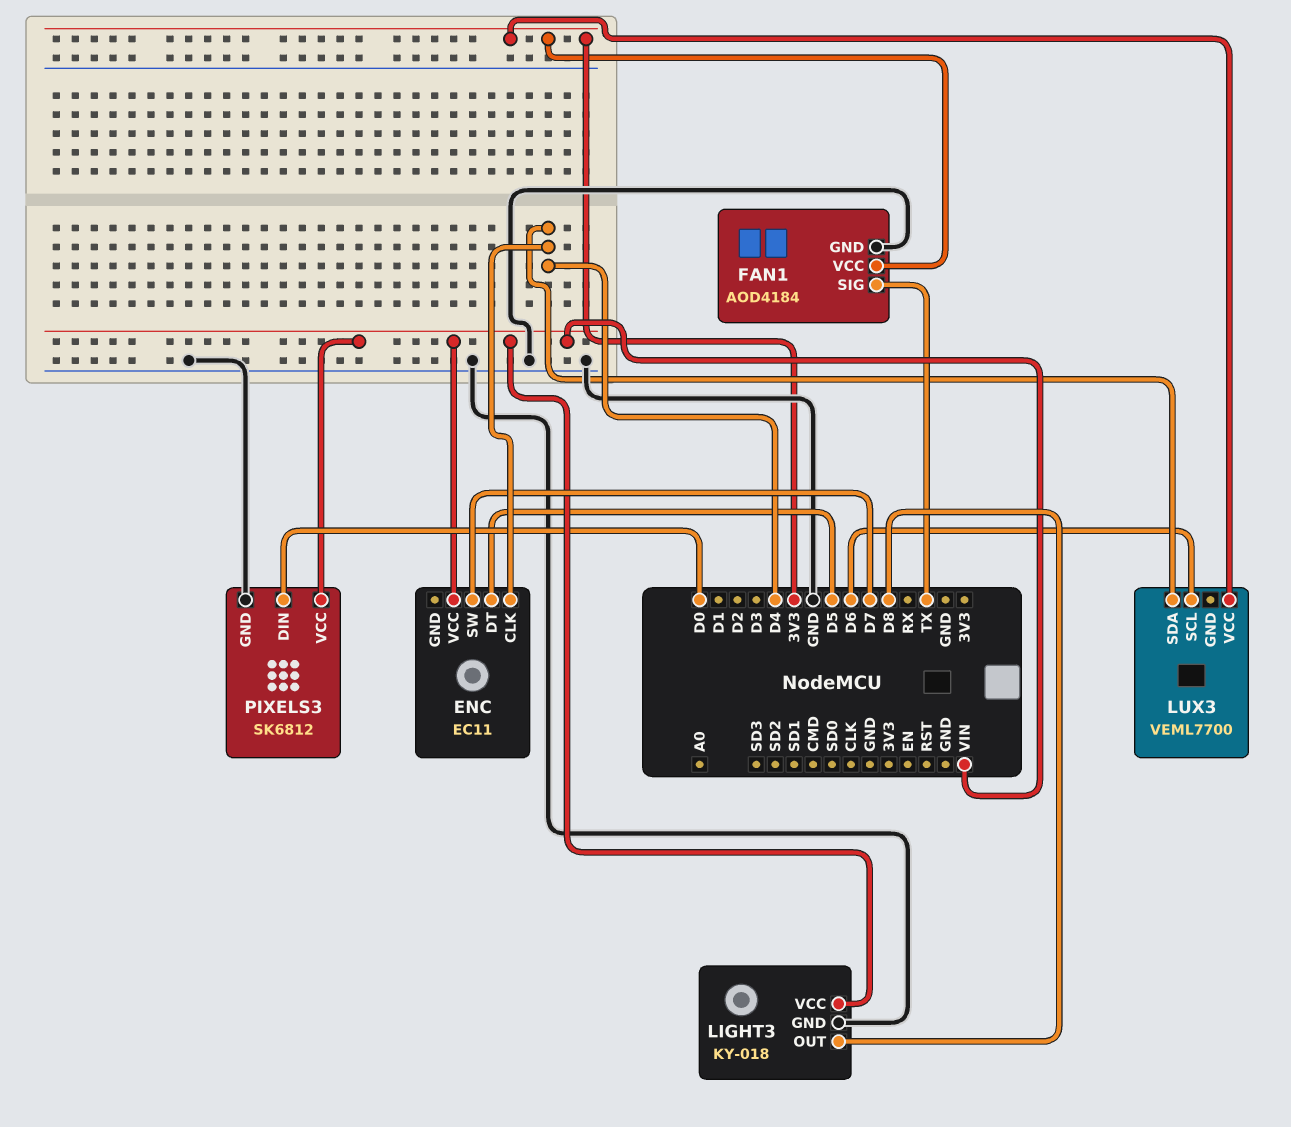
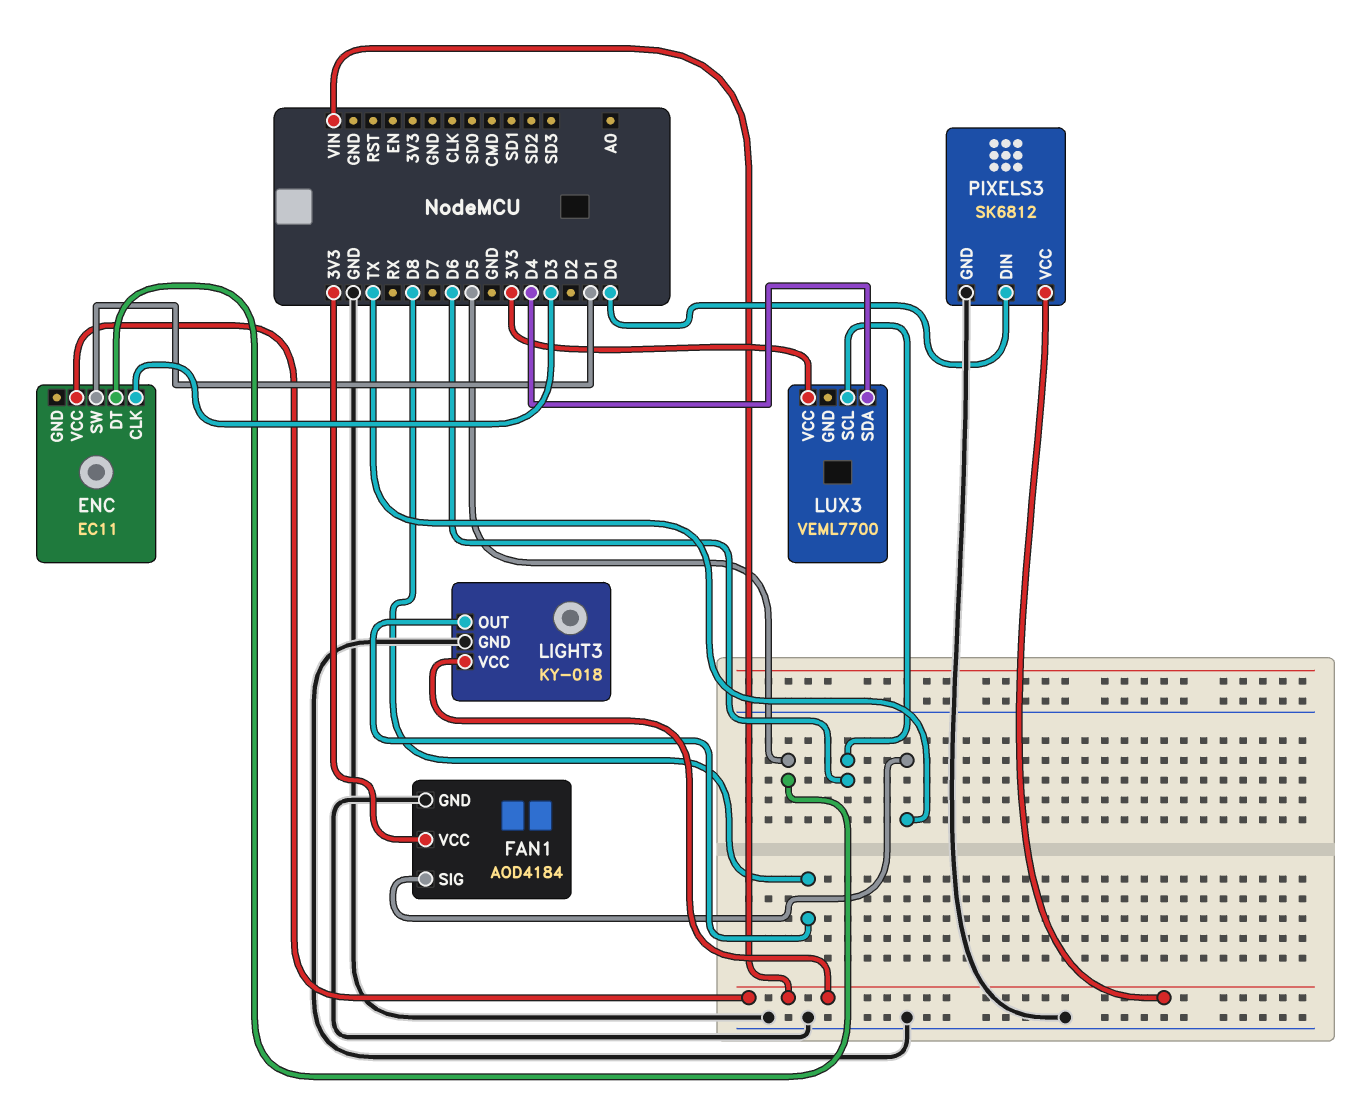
ENC pin CLK: D4 -> D3
ENC pin SW: D7 -> D1

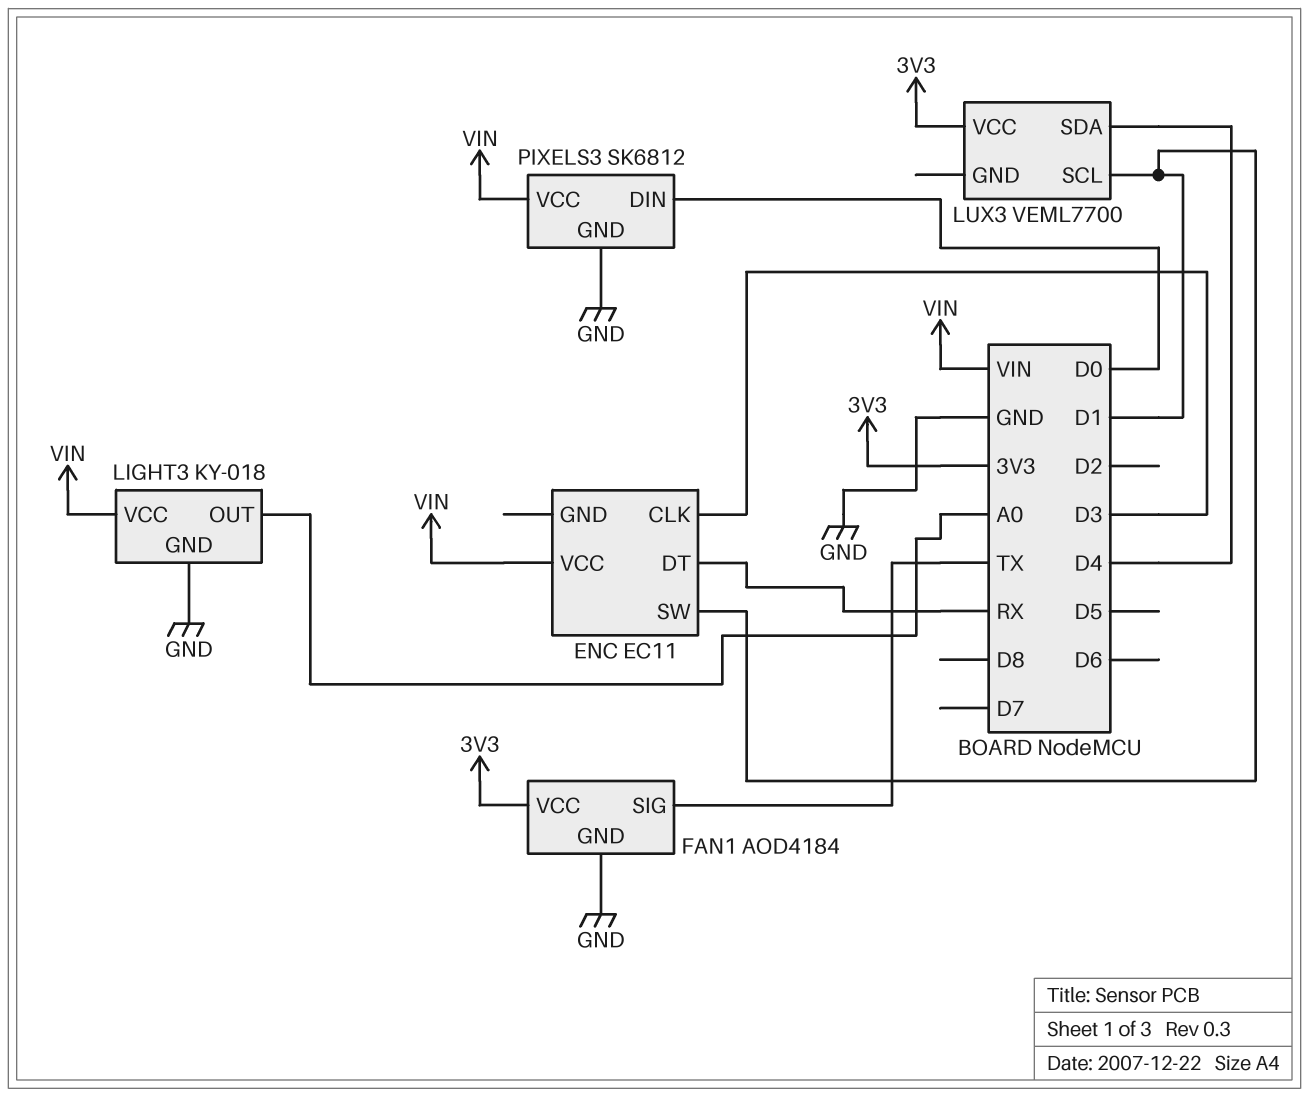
ENC pin DT: D5 -> RX
LIGHT3 pin OUT: D8 -> A0
LUX3 pin SCL: D6 -> D1

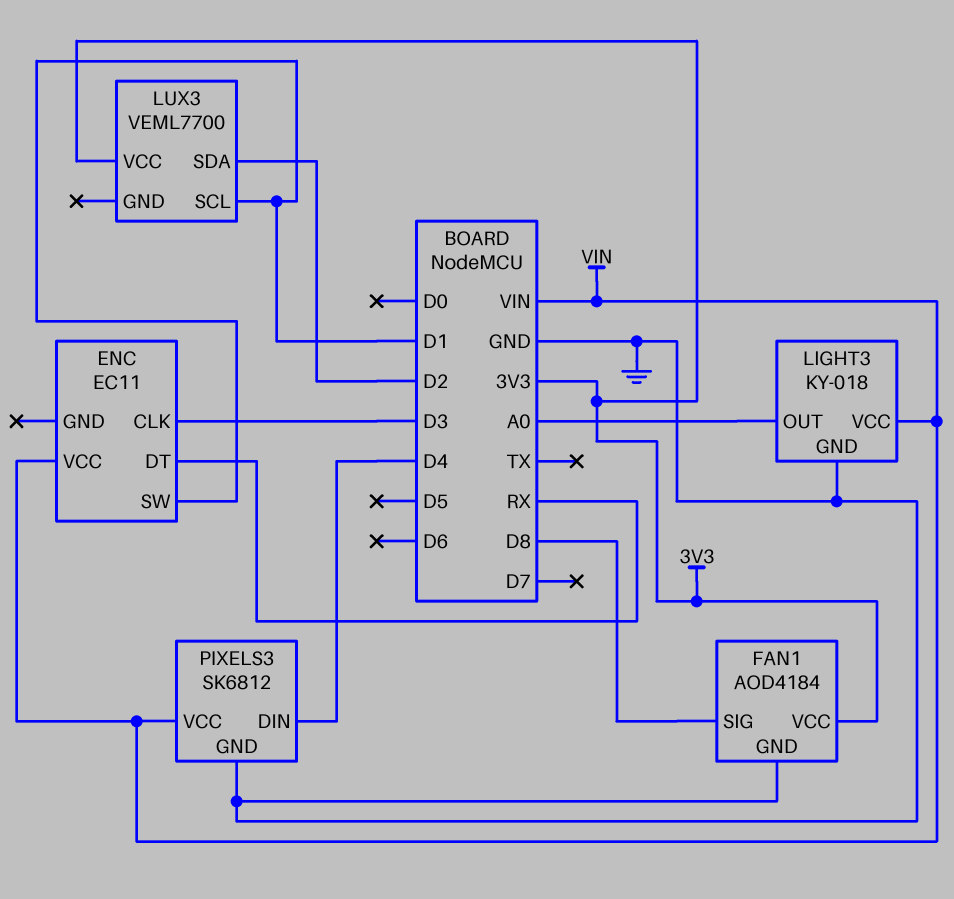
FAN1 pin SIG: TX -> D8
LUX3 pin SDA: D4 -> D2
PIXELS3 pin DIN: D0 -> D4

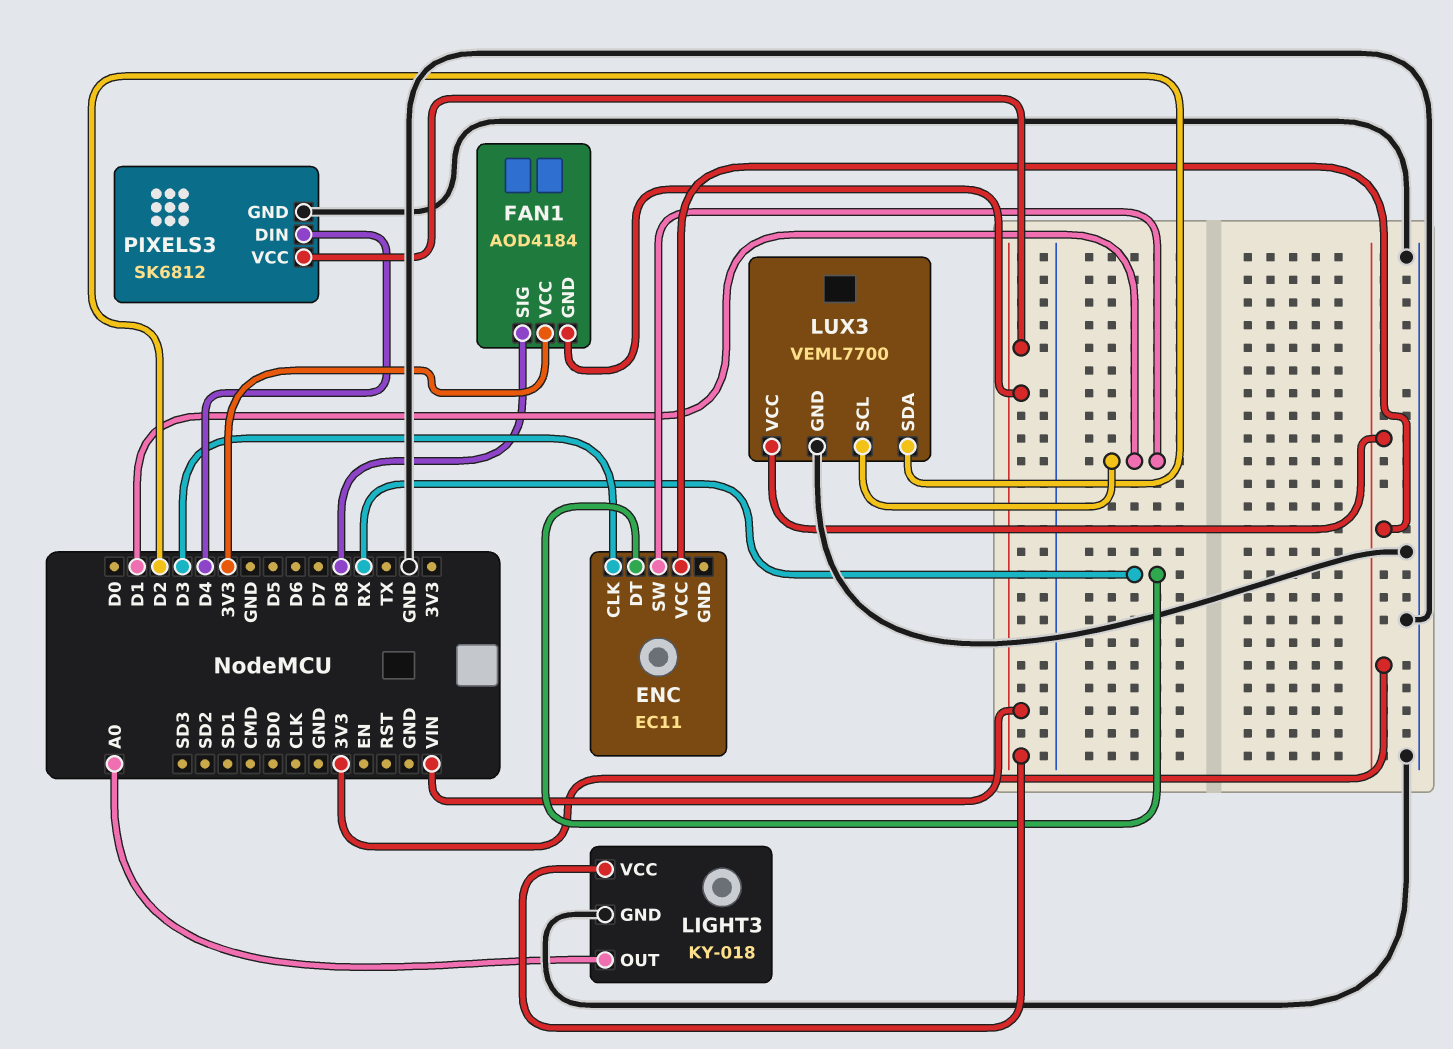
ENC pin VCC: VIN -> 3V3
FAN1 pin GND: GND -> VIN
LUX3 pin GND: none -> GND

